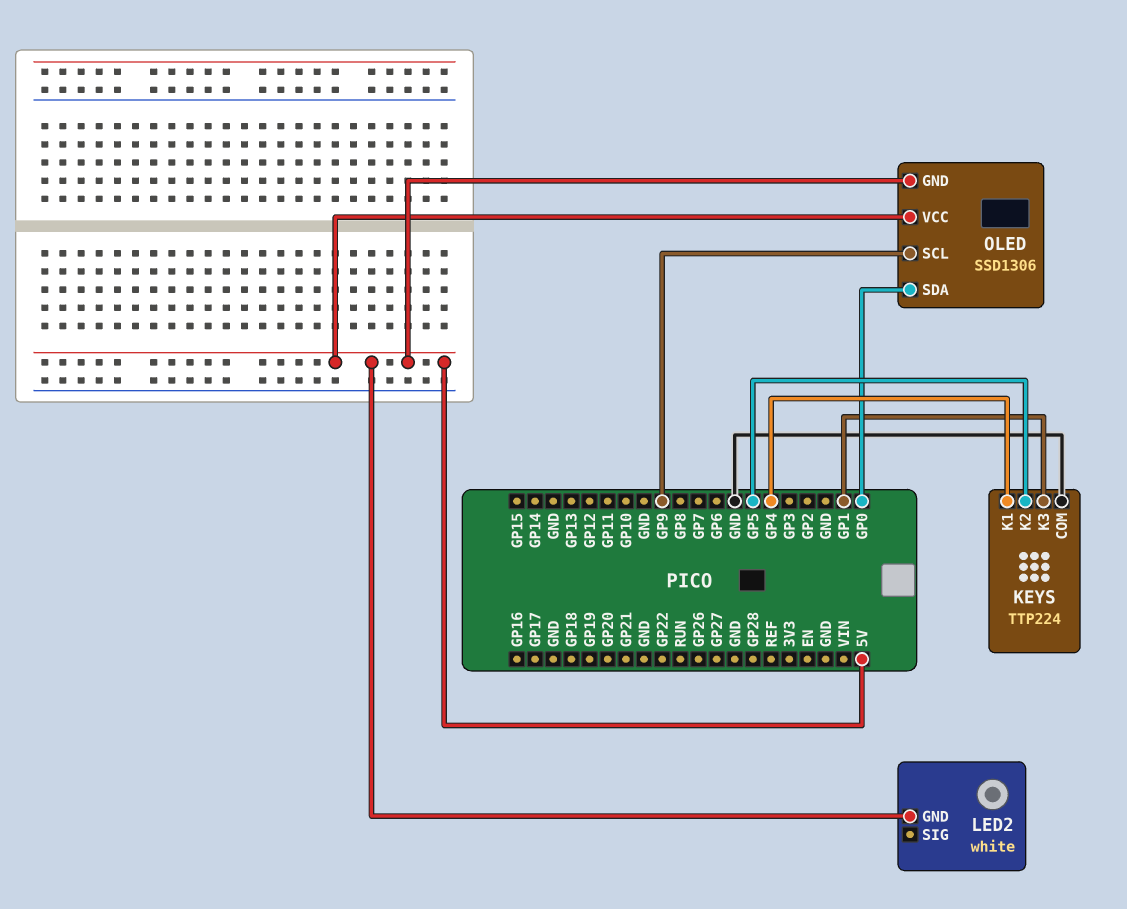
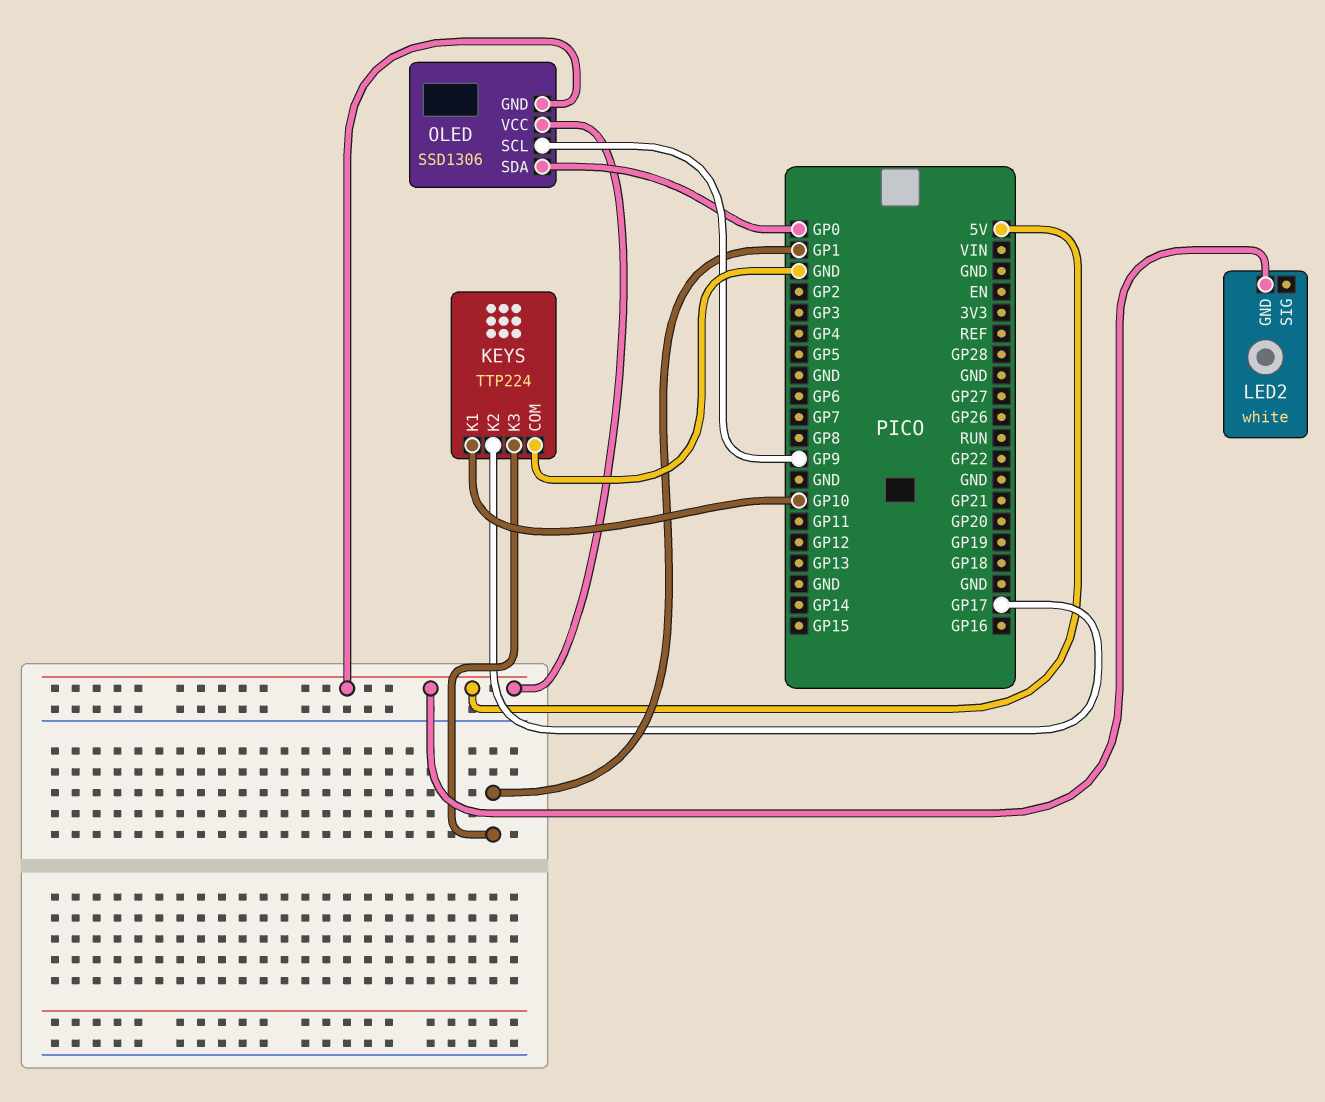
KEYS pin K1: GP4 -> GP10
KEYS pin K2: GP5 -> GP17

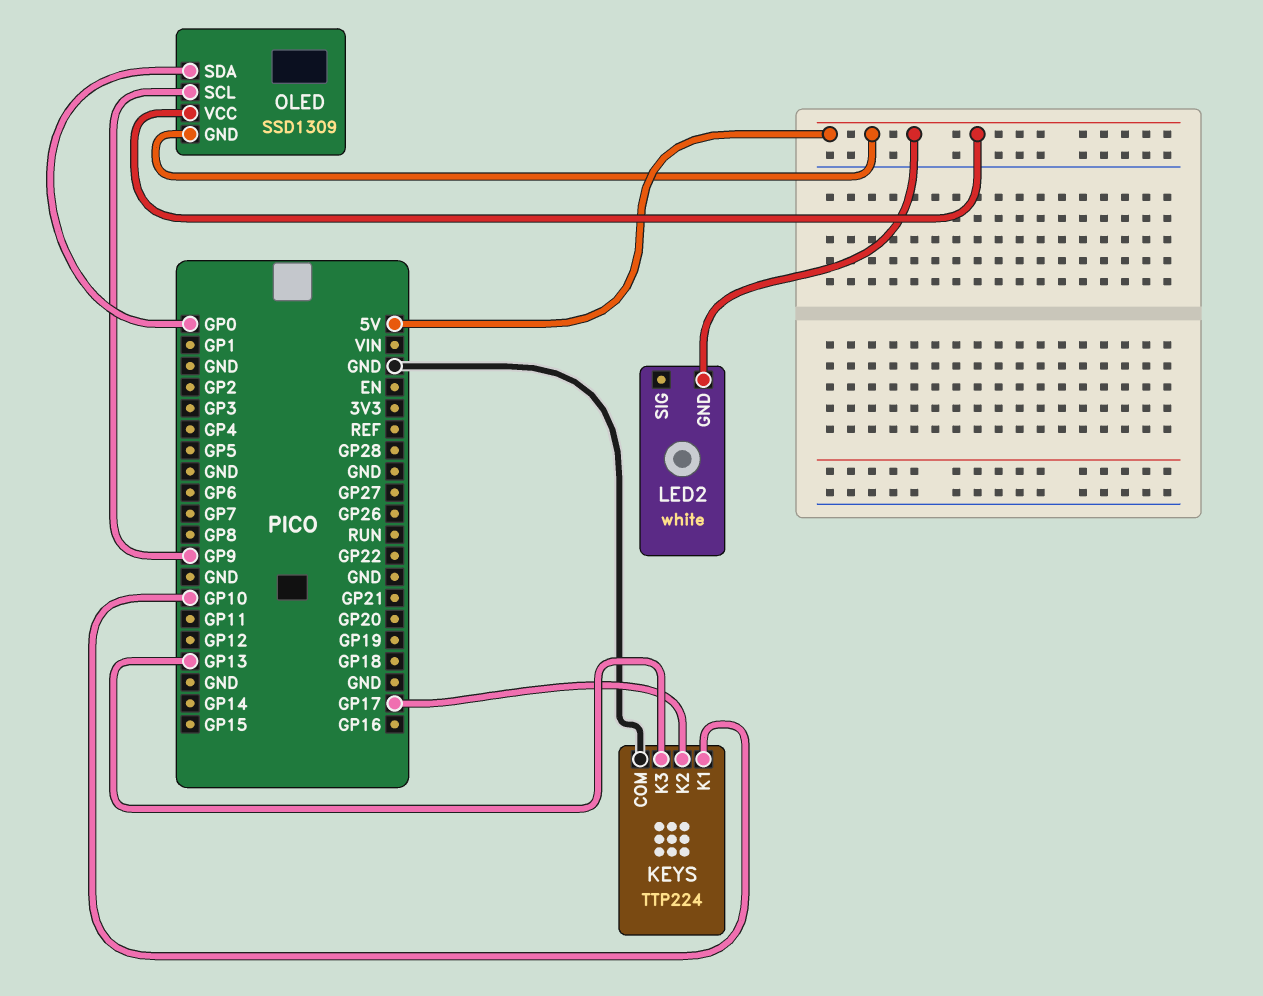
KEYS pin K3: GP1 -> GP13
OLED: SSD1306 -> SSD1309

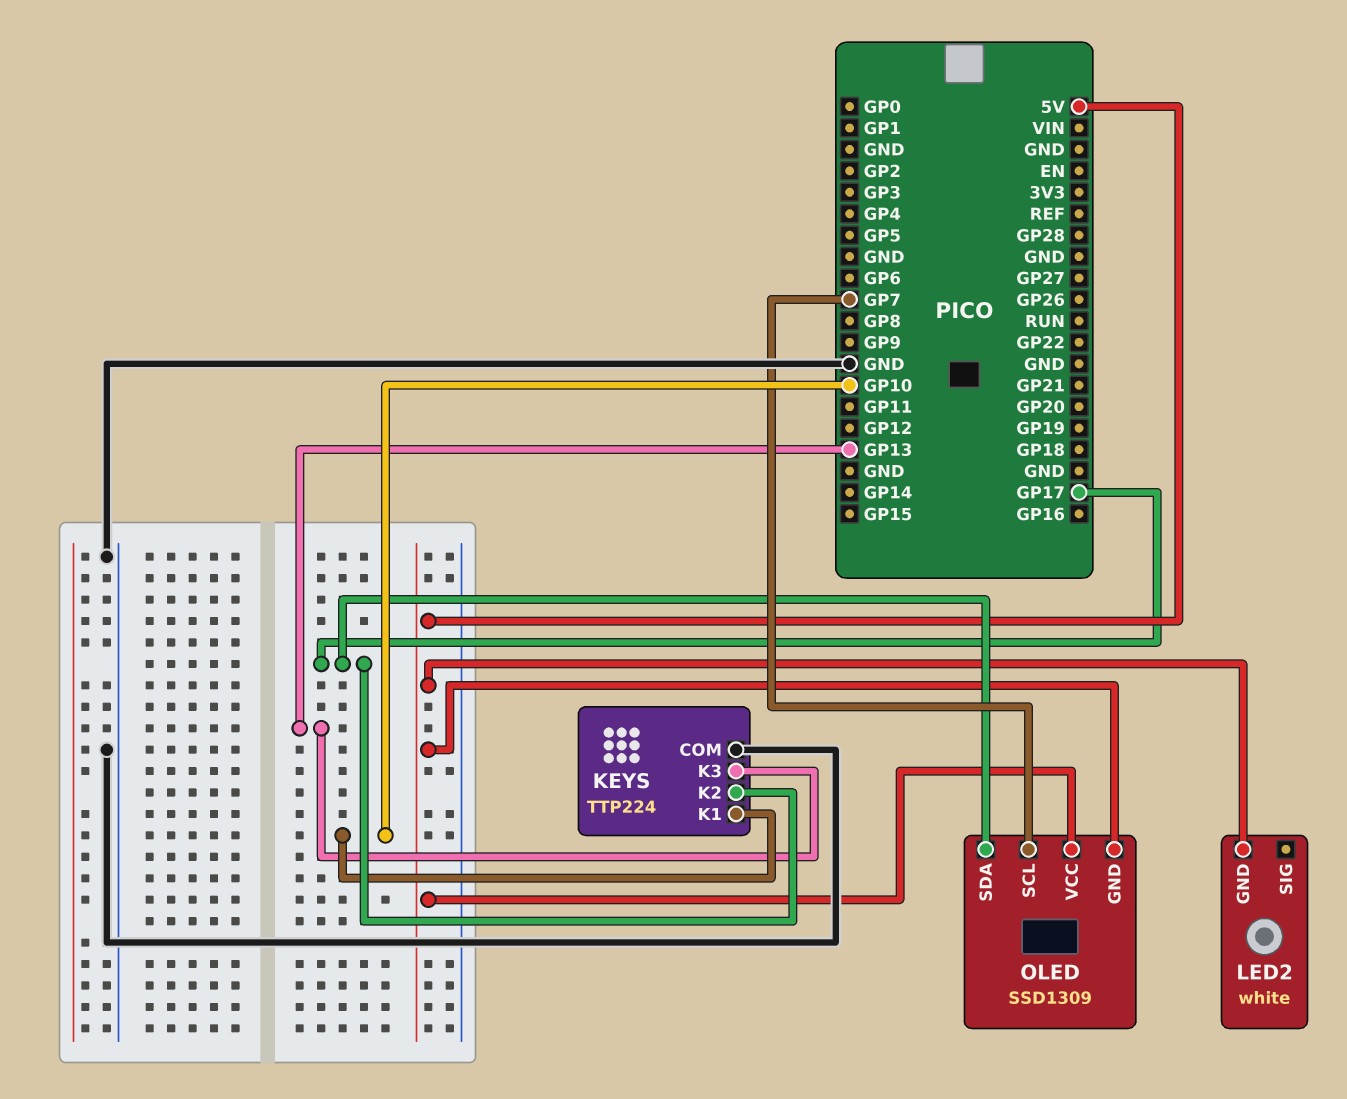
OLED pin SCL: GP9 -> GP7
OLED pin SDA: GP0 -> GP17

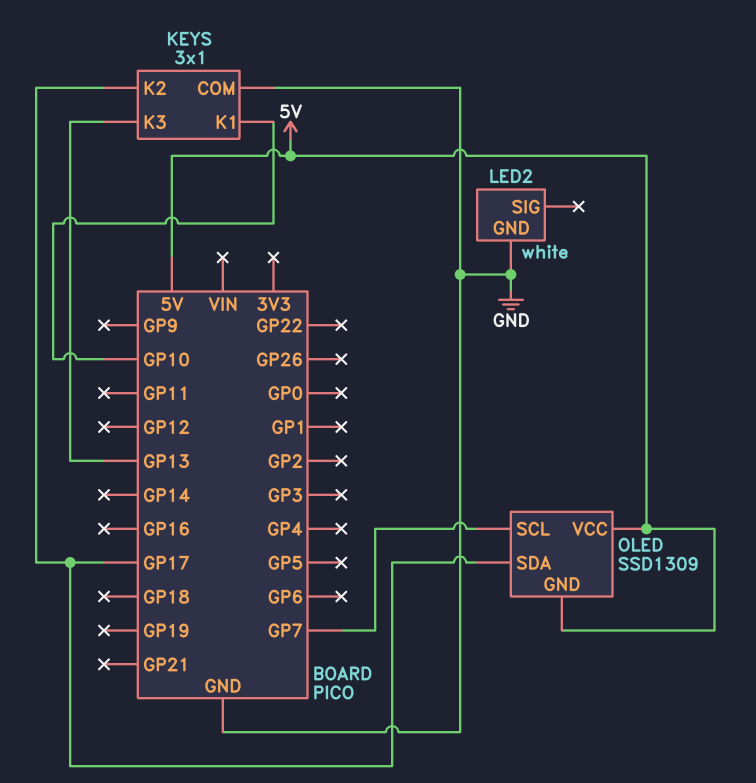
KEYS: TTP224 -> 3x1
LED2 pin GND: 5V -> GND

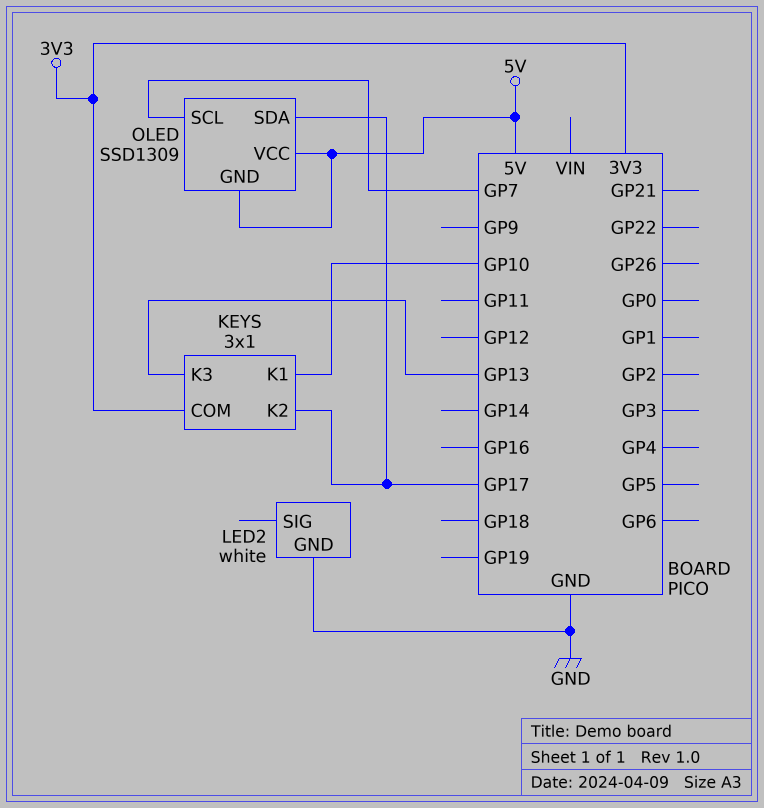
KEYS pin COM: GND -> 3V3

